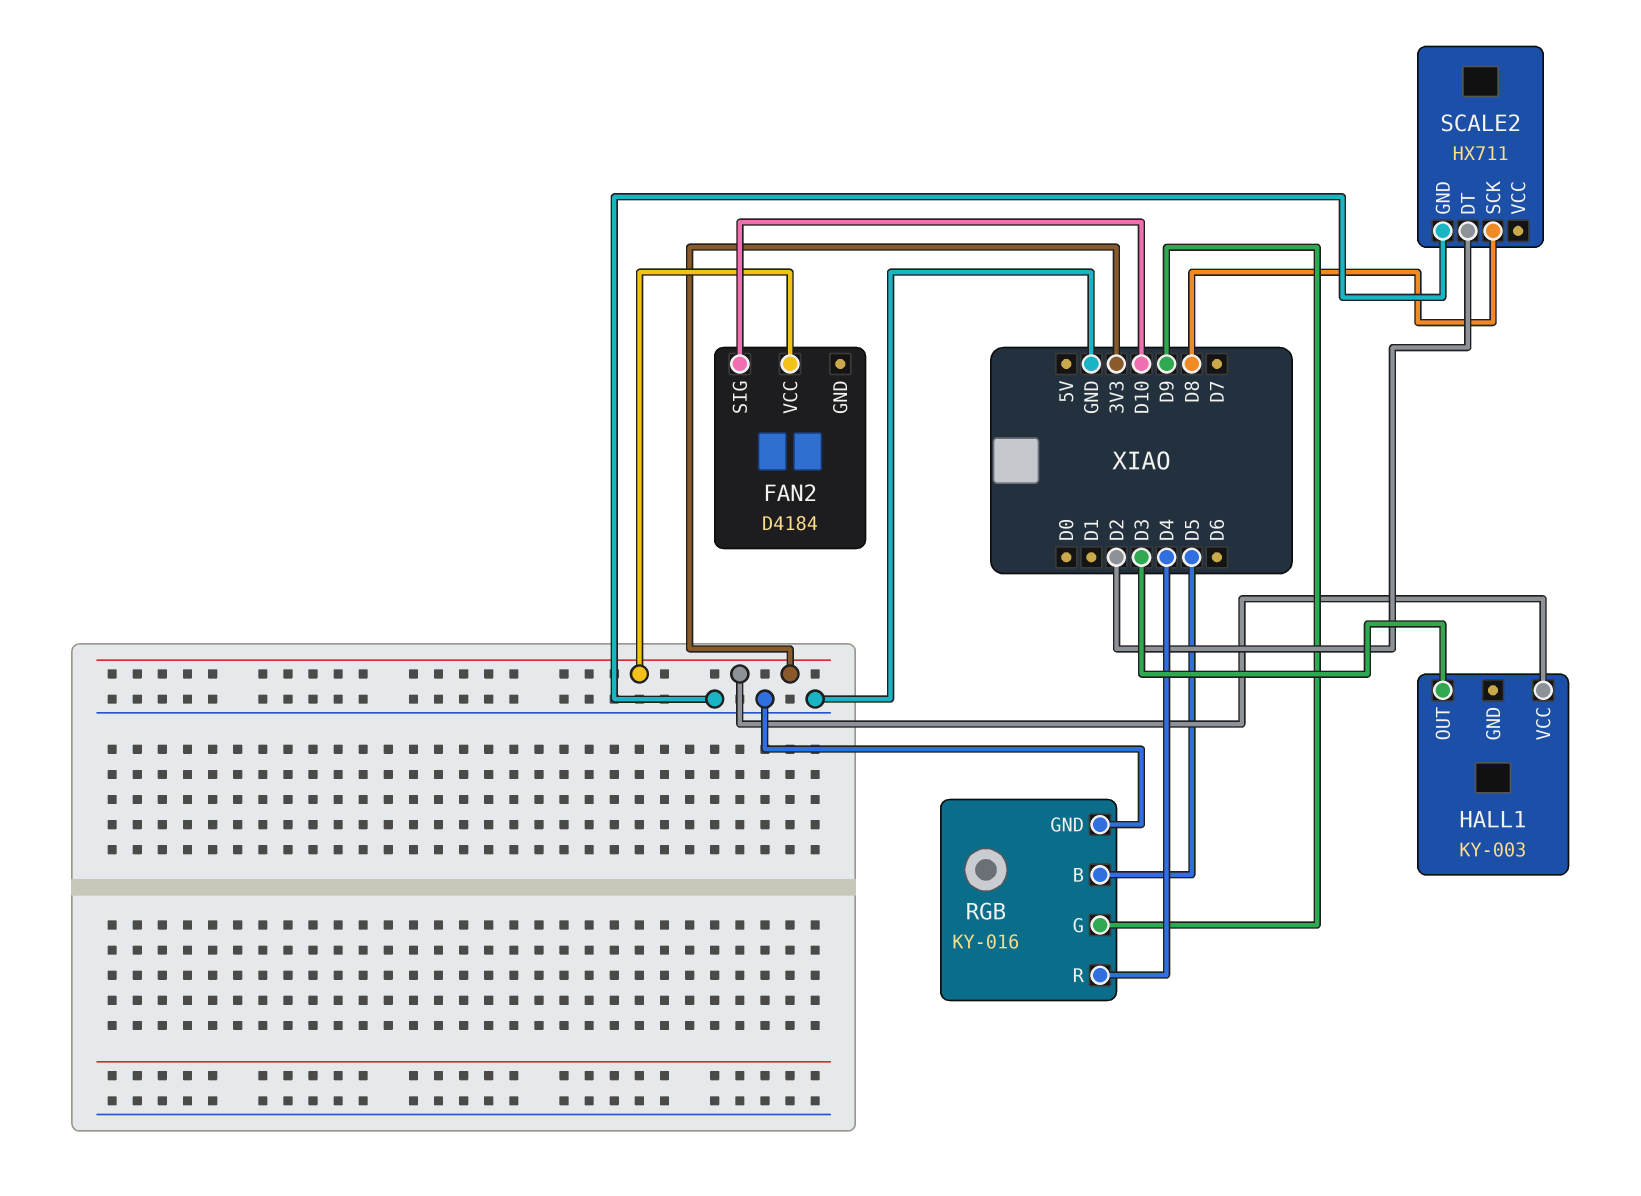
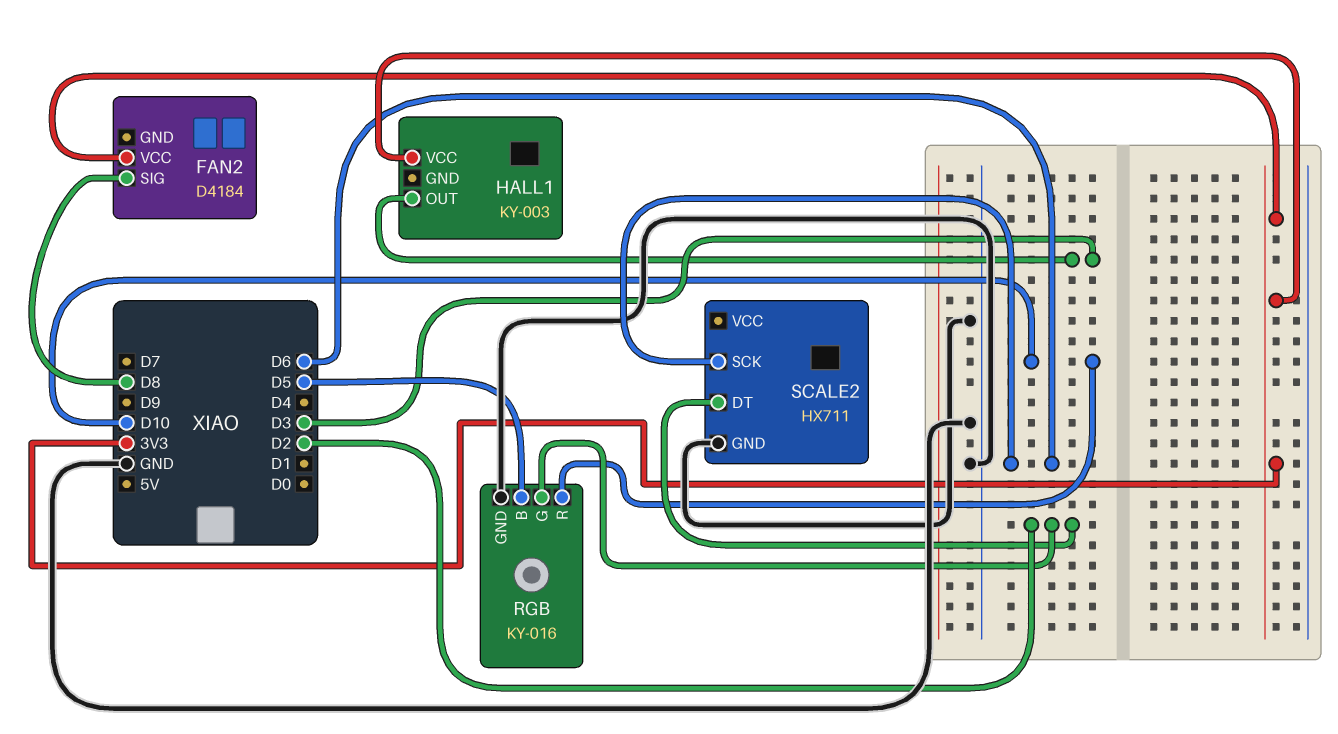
FAN2 pin SIG: D10 -> D8
RGB pin G: D9 -> D2
RGB pin R: D4 -> D10
SCALE2 pin SCK: D8 -> D6

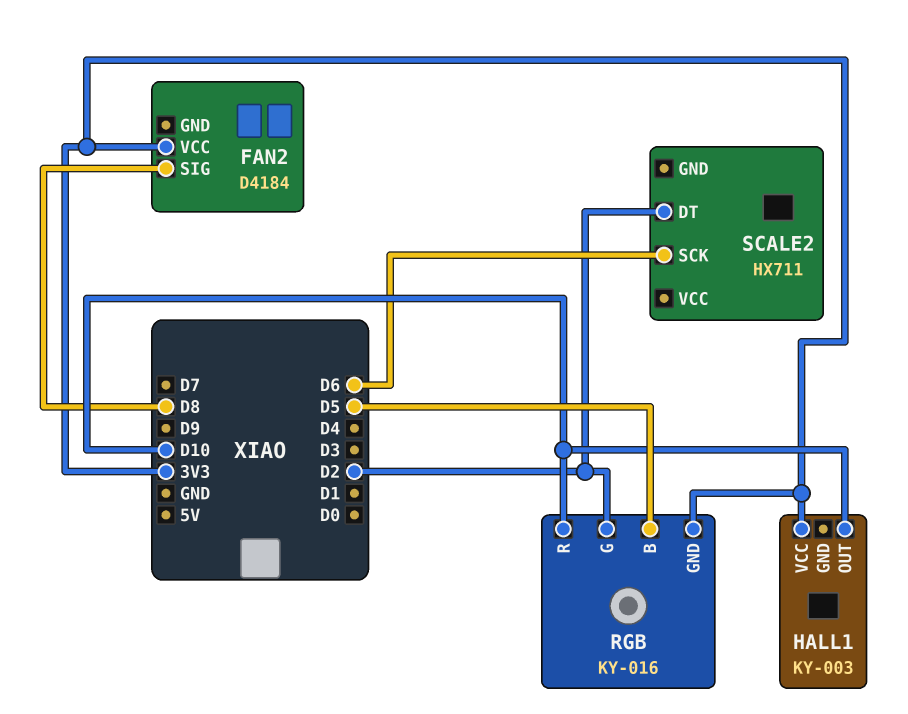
HALL1 pin OUT: D3 -> D10
RGB pin GND: GND -> 3V3
SCALE2 pin GND: GND -> none

